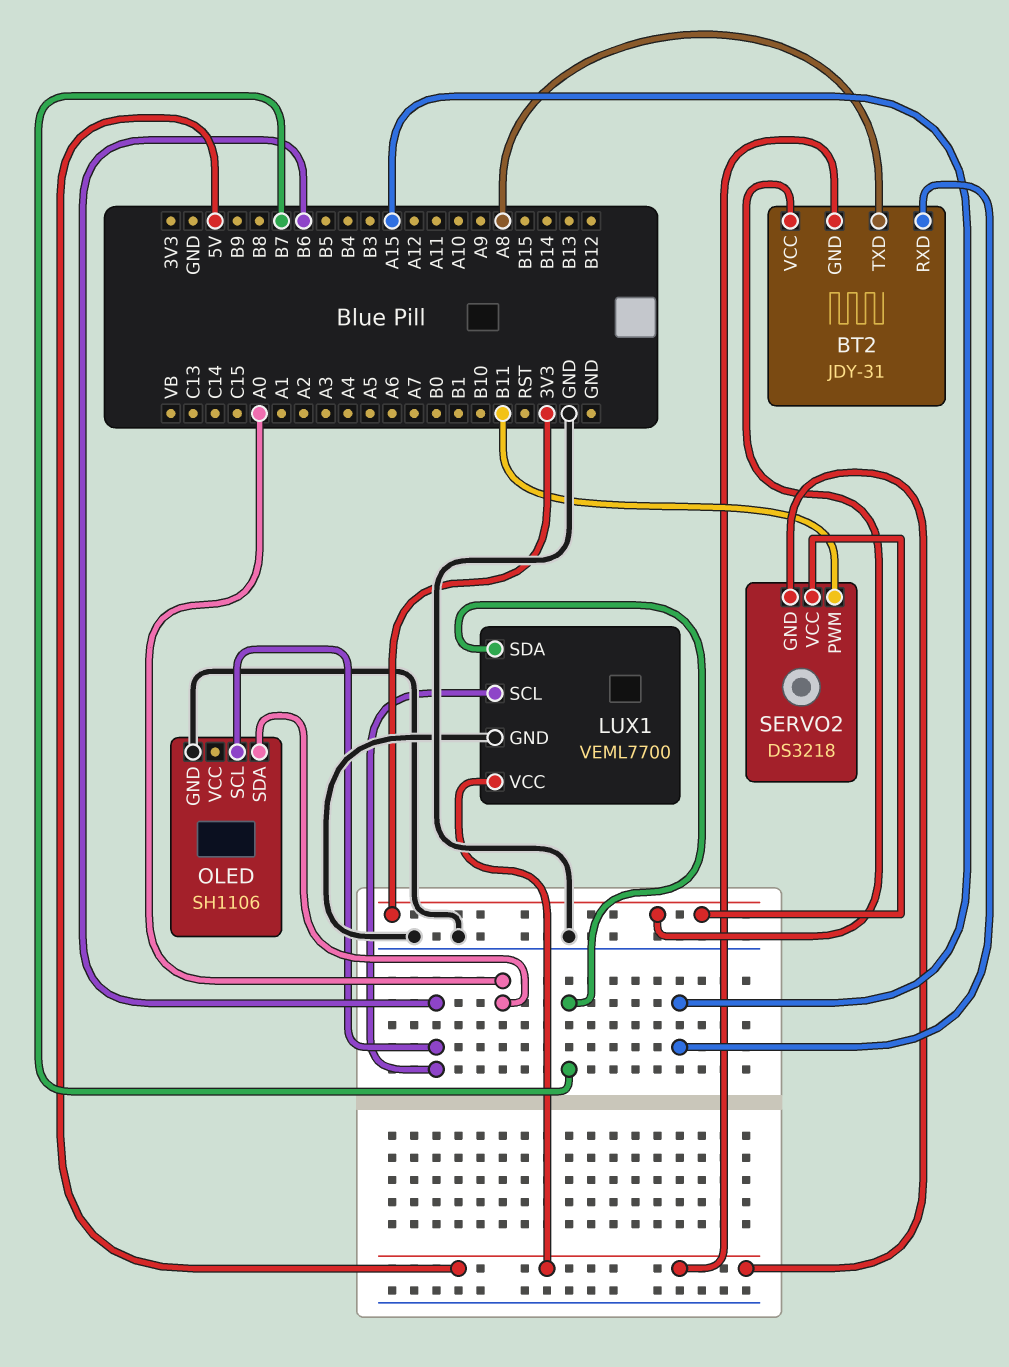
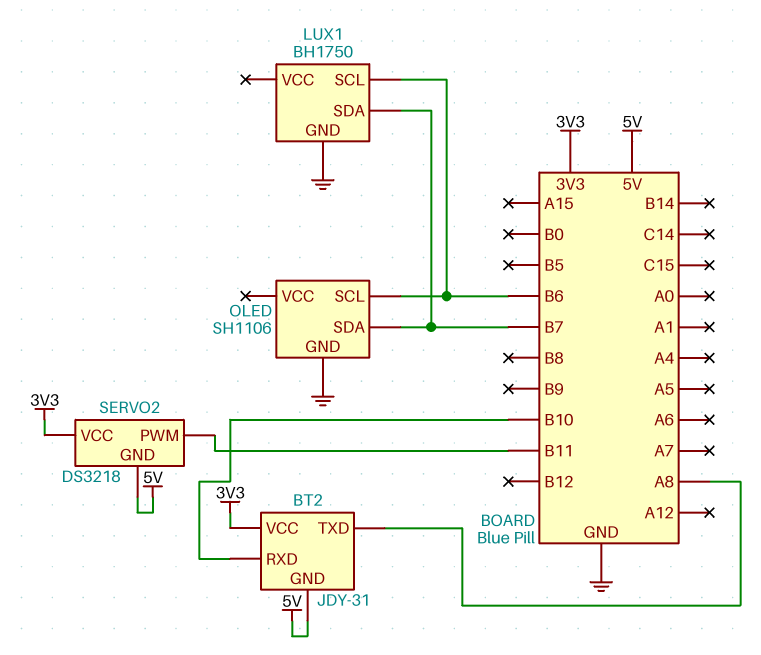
BT2 pin RXD: A15 -> B10
LUX1: VEML7700 -> BH1750
LUX1 pin VCC: 5V -> none
OLED pin SDA: A0 -> B7

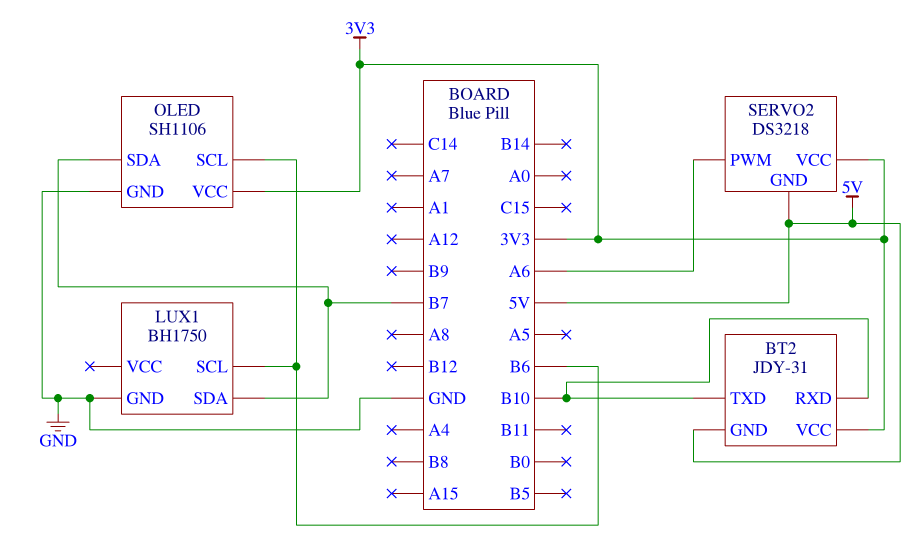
BT2 pin TXD: A8 -> B10
OLED pin VCC: none -> 3V3
SERVO2 pin PWM: B11 -> A6

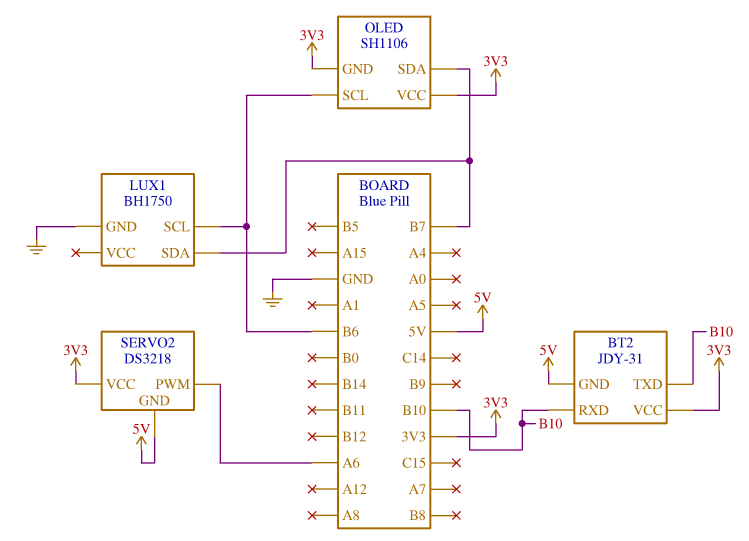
OLED pin GND: GND -> 3V3

